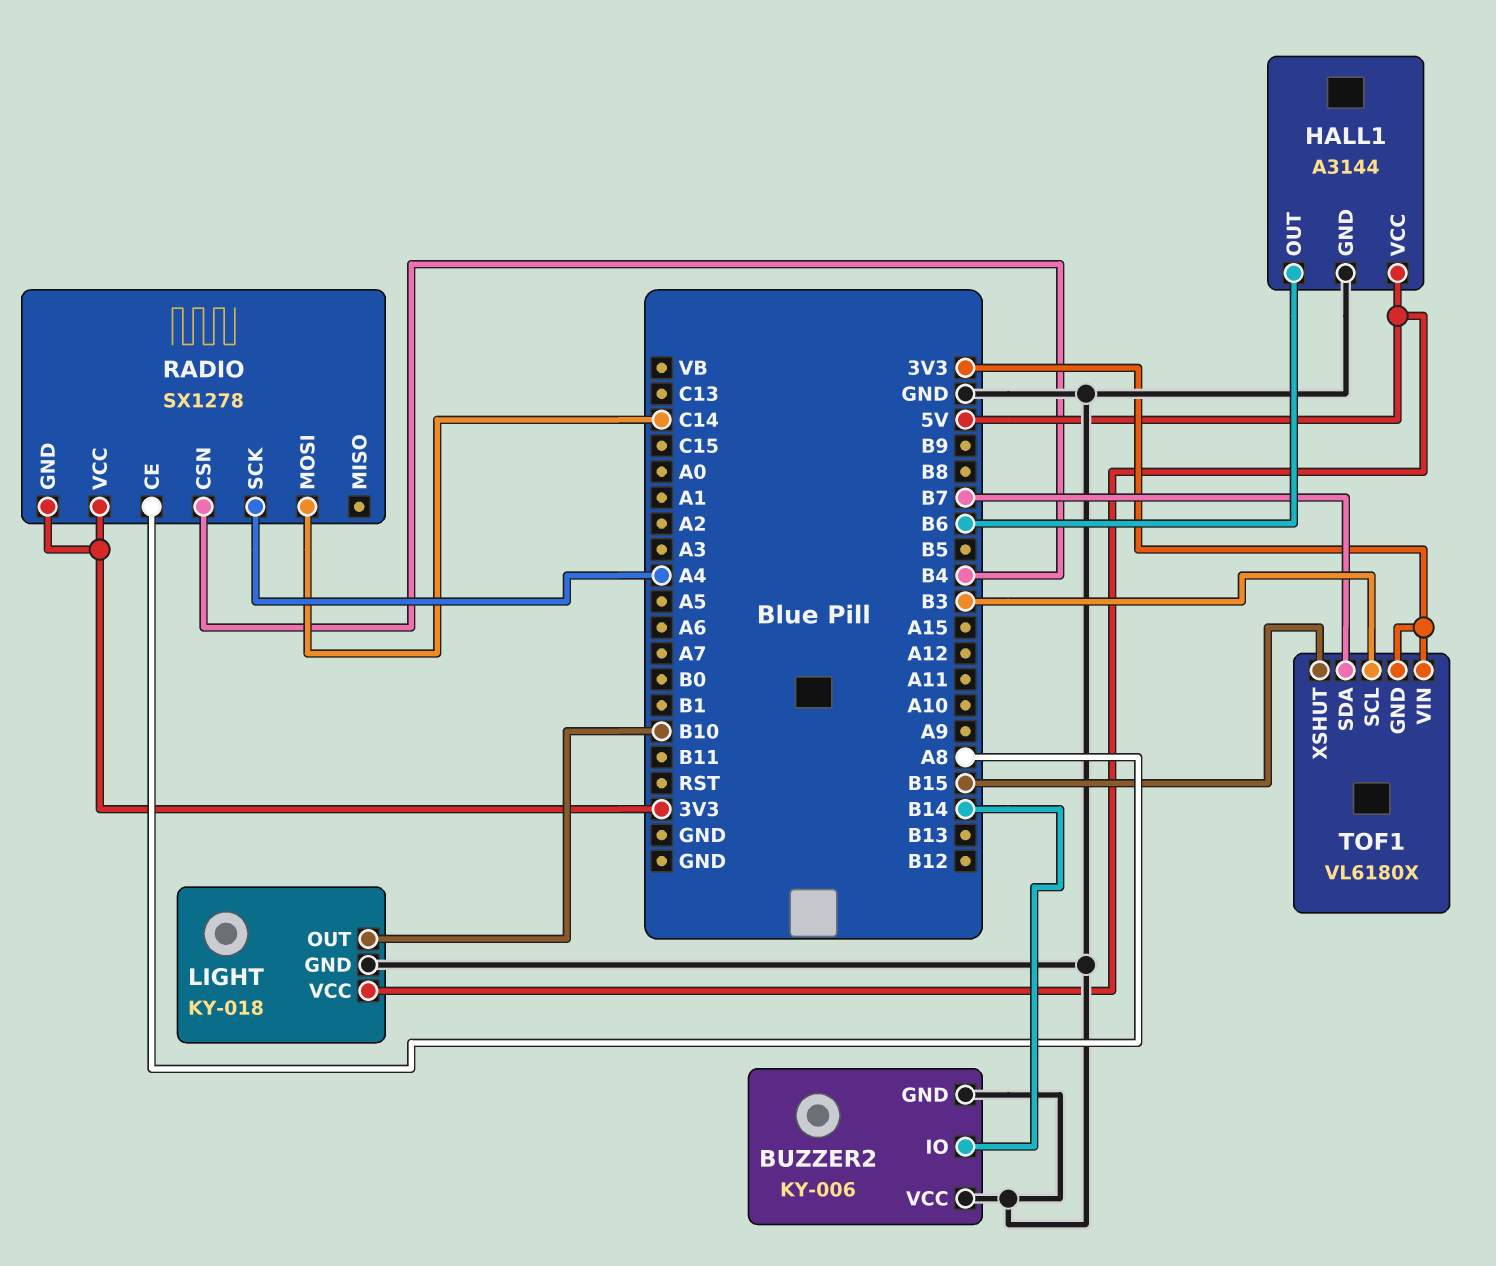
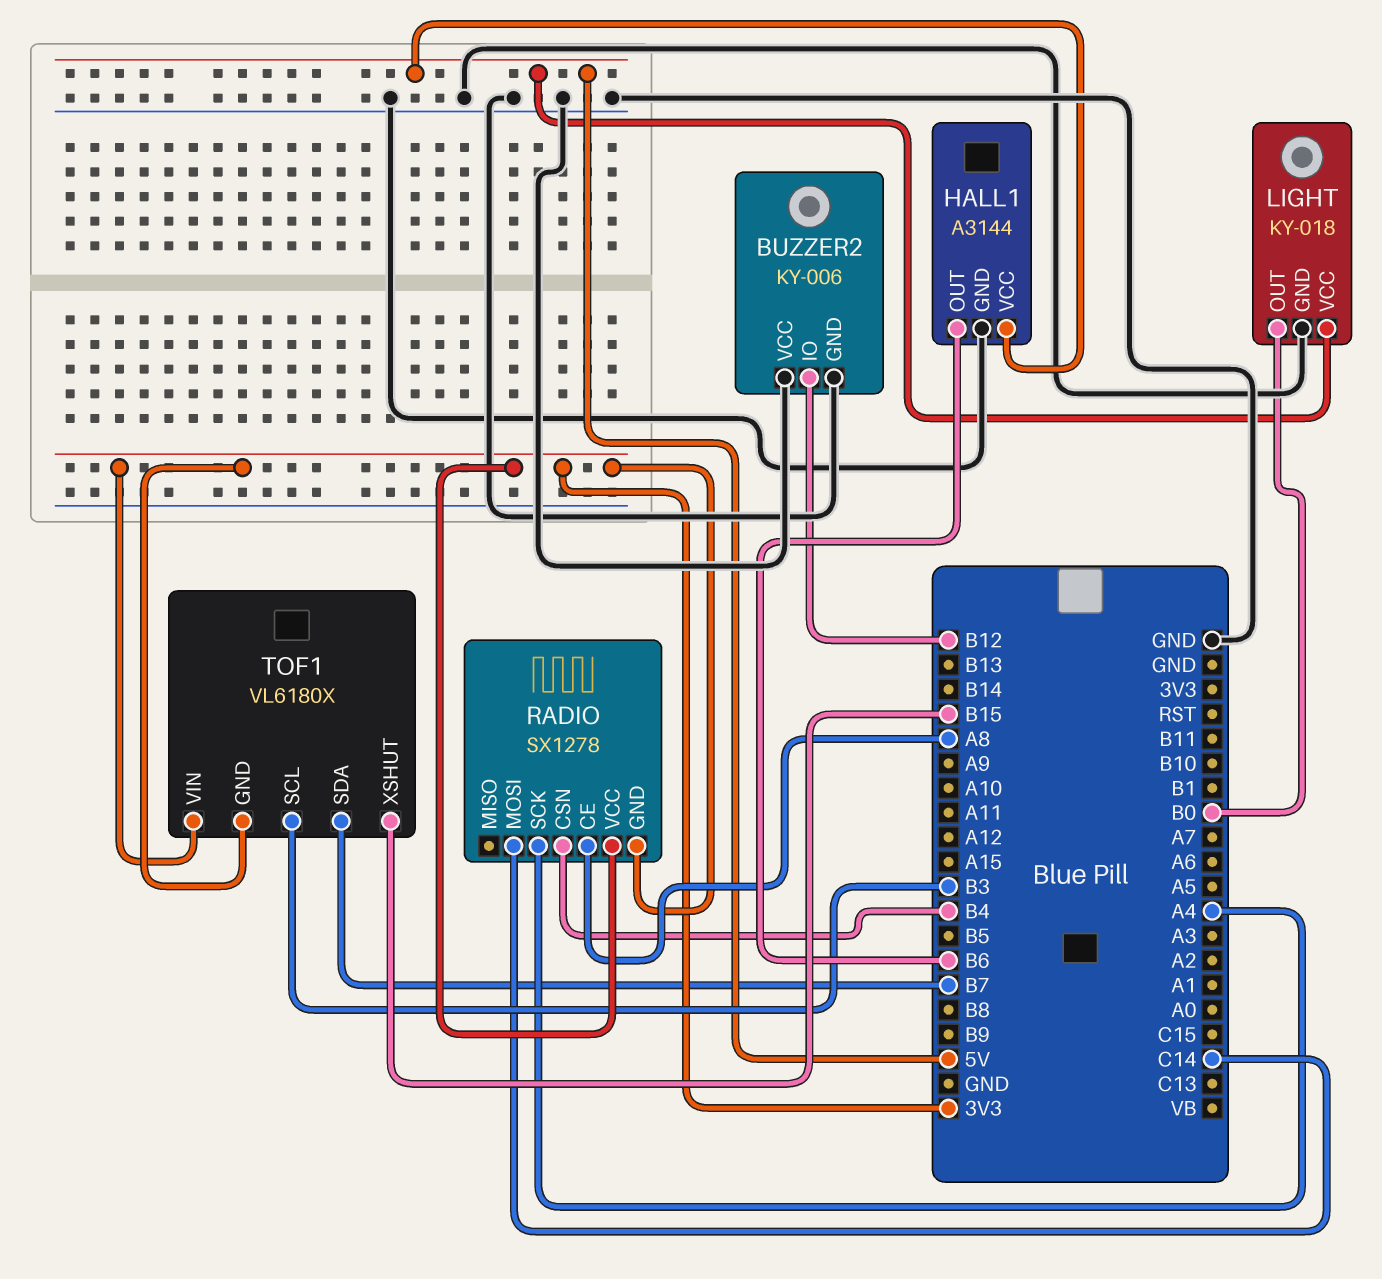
BUZZER2 pin IO: B14 -> B12
LIGHT pin OUT: B10 -> B0

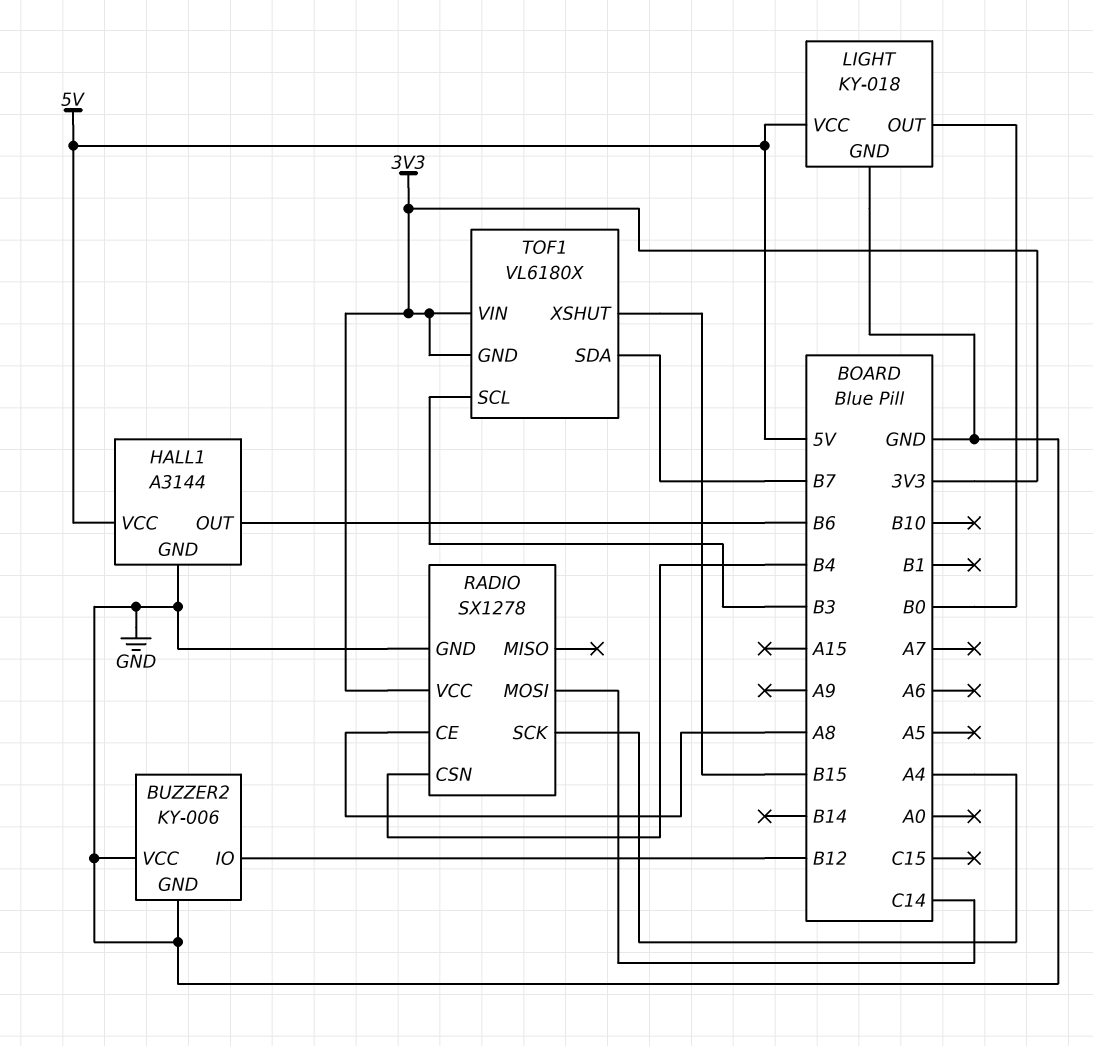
RADIO pin GND: 3V3 -> GND

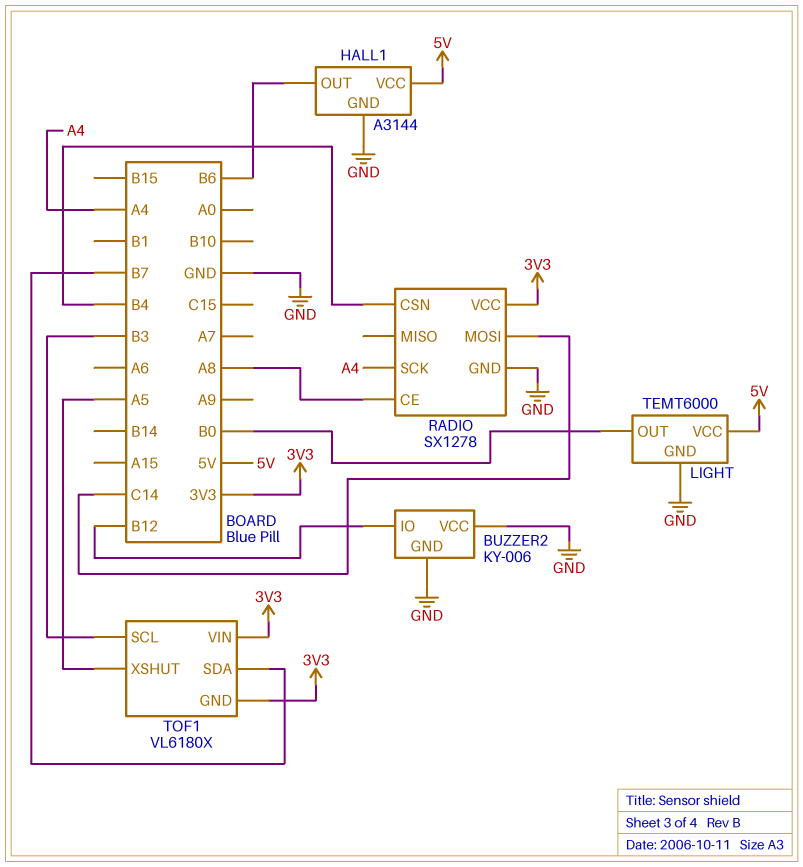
LIGHT: KY-018 -> TEMT6000
TOF1 pin XSHUT: B15 -> A5

